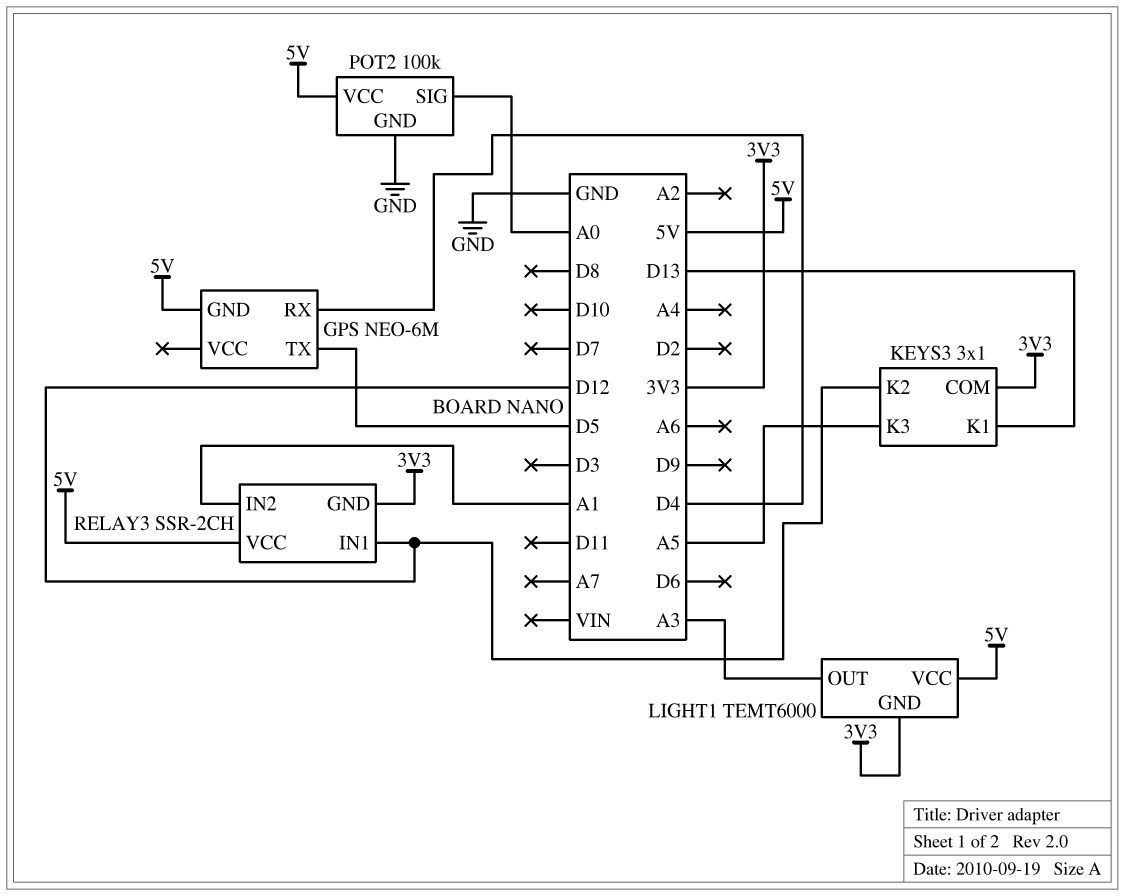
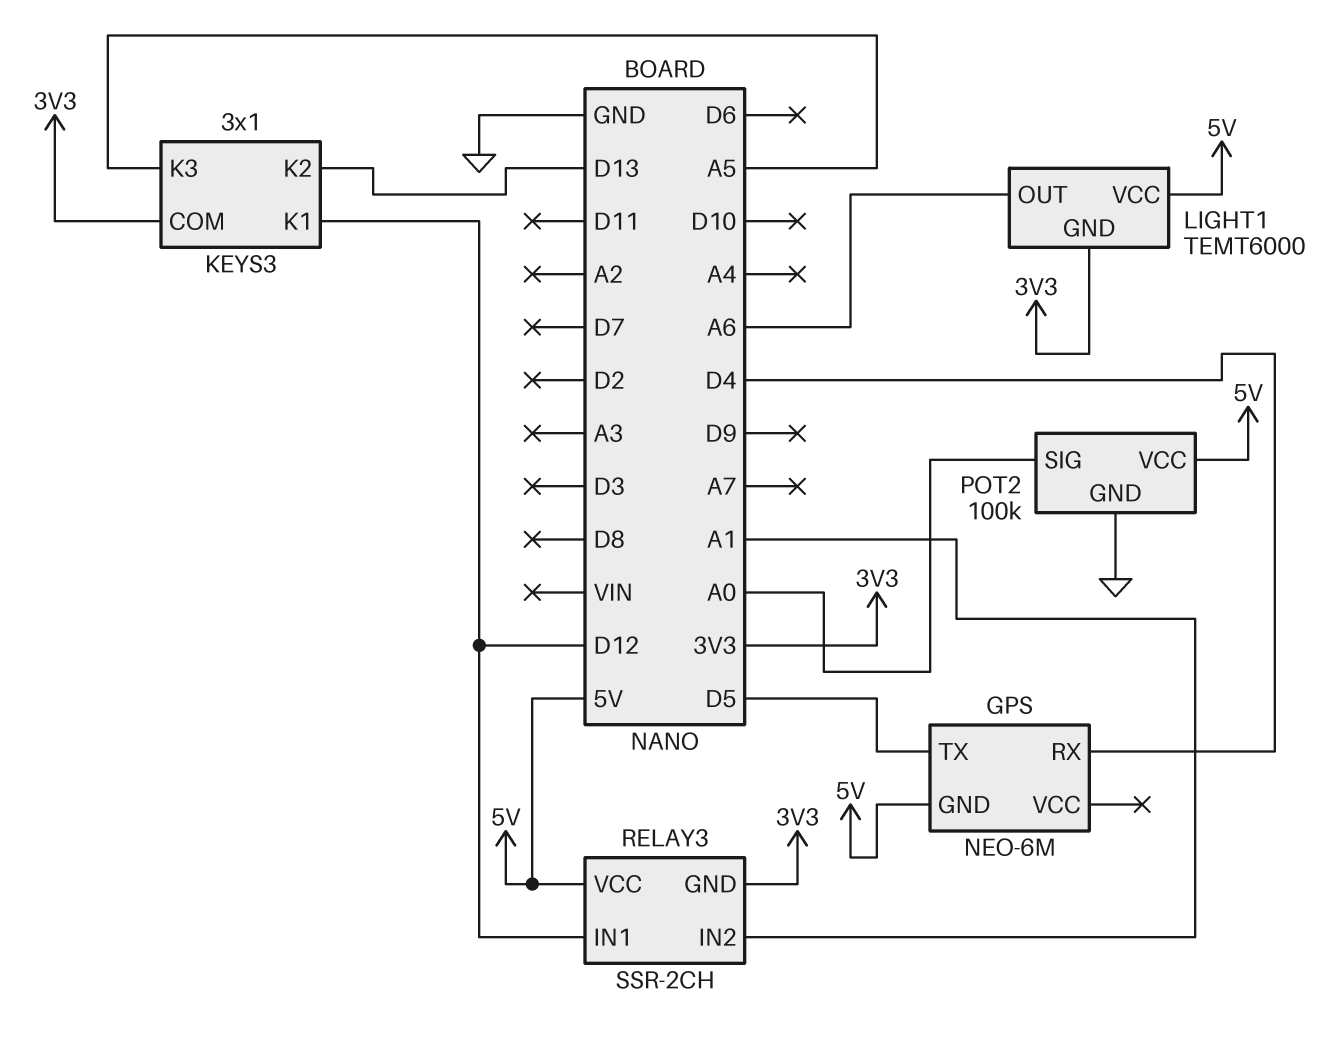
KEYS3 pin K1: D13 -> D12
KEYS3 pin K2: D12 -> D13
LIGHT1 pin OUT: A3 -> A6

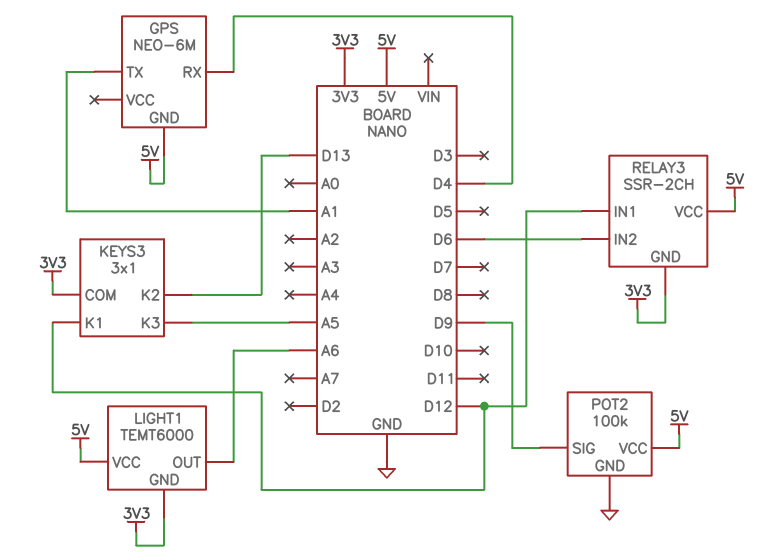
GPS pin TX: D5 -> A1
POT2 pin SIG: A0 -> D9
RELAY3 pin IN2: A1 -> D6

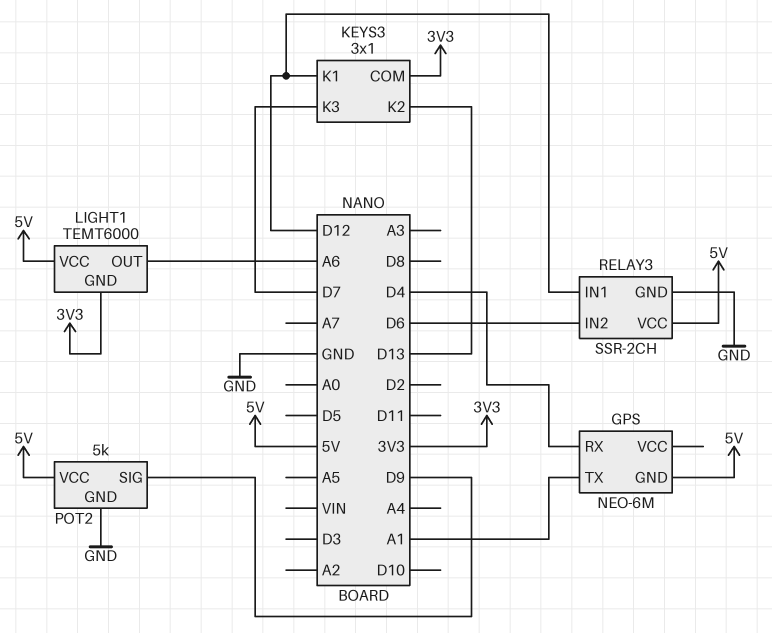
KEYS3 pin K3: A5 -> D7
POT2: 100k -> 5k
RELAY3 pin GND: 3V3 -> GND

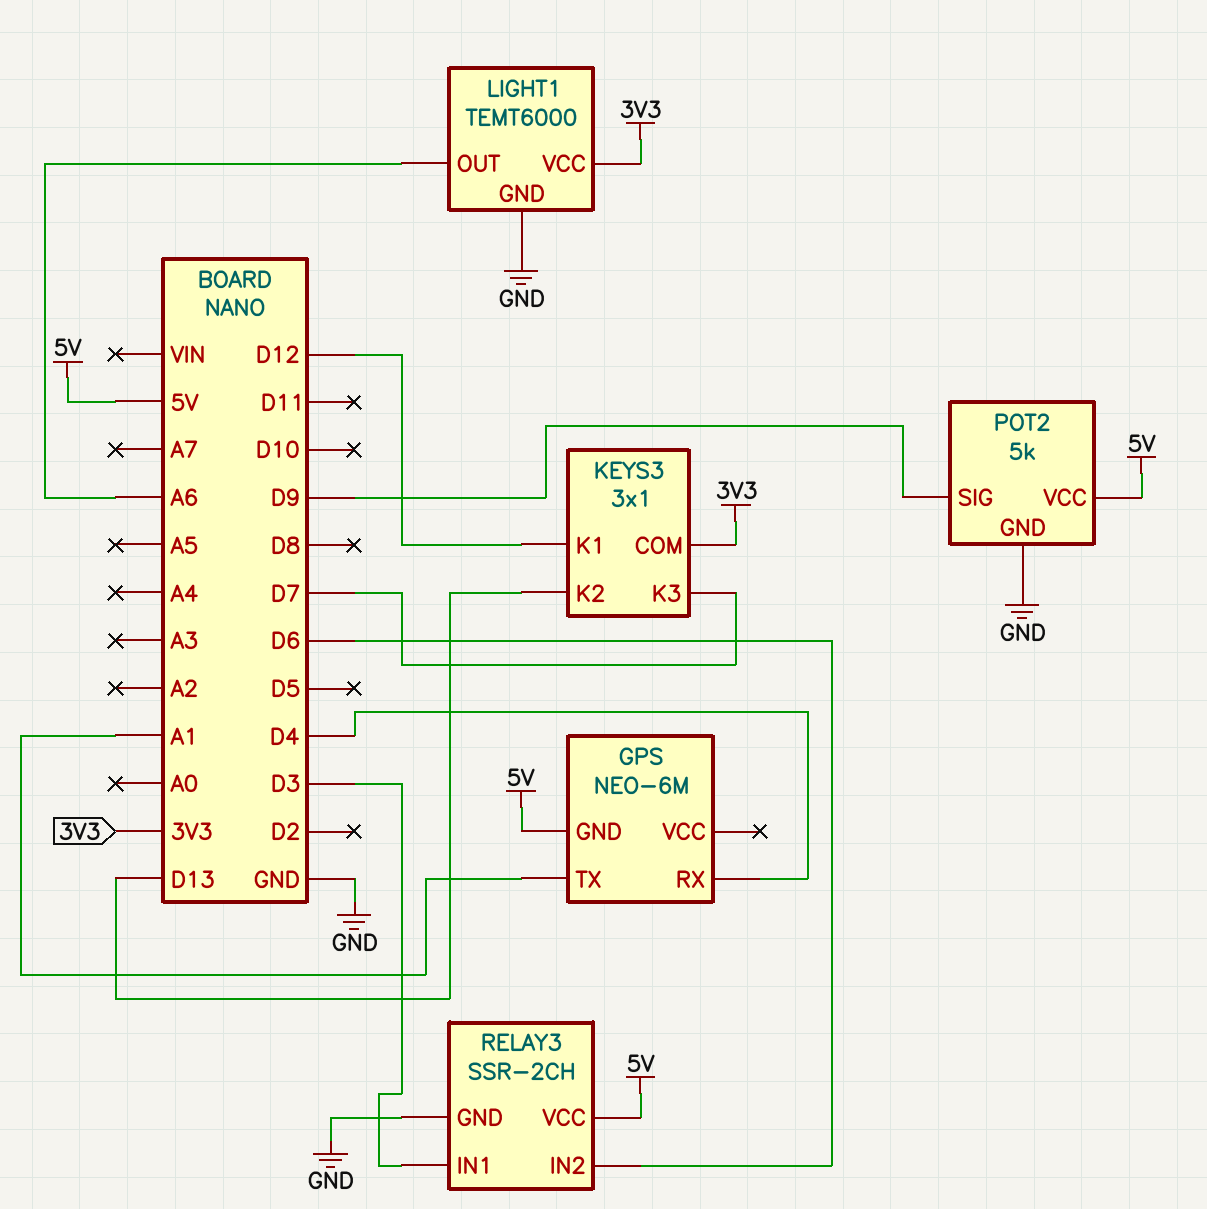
LIGHT1 pin GND: 3V3 -> GND
LIGHT1 pin VCC: 5V -> 3V3
RELAY3 pin IN1: D12 -> D3

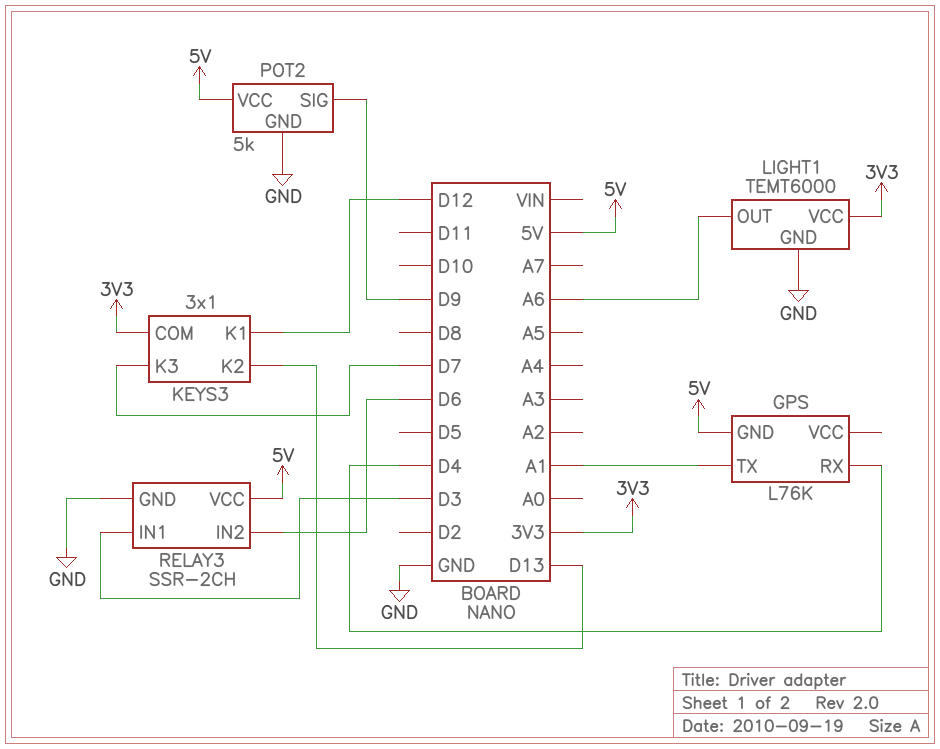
GPS: NEO-6M -> L76K

